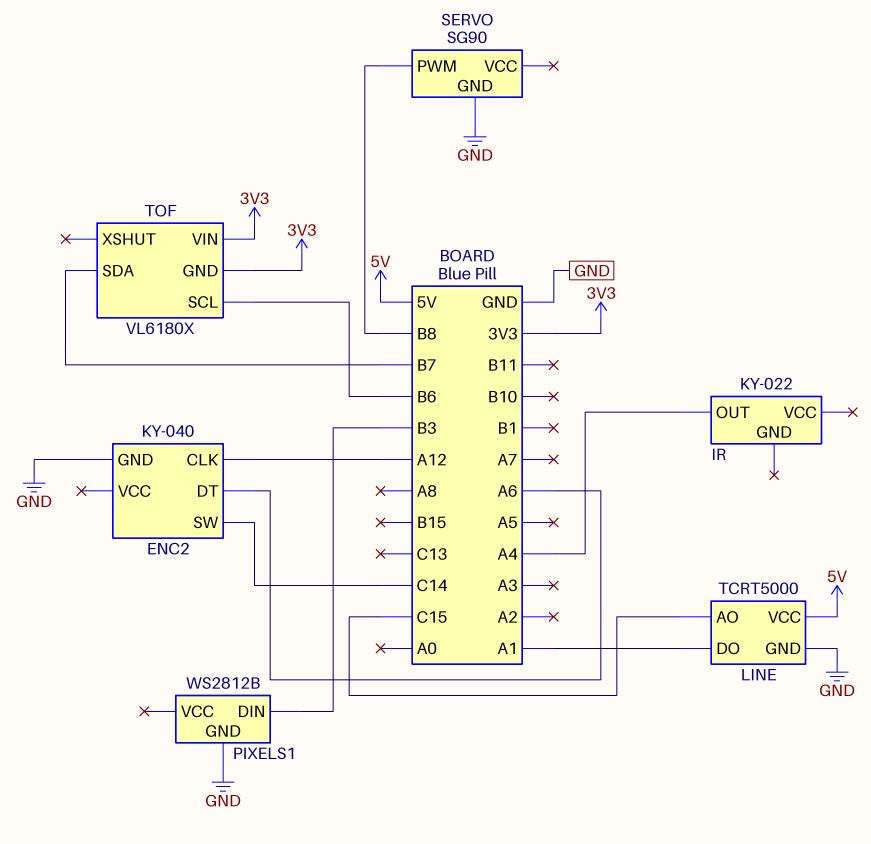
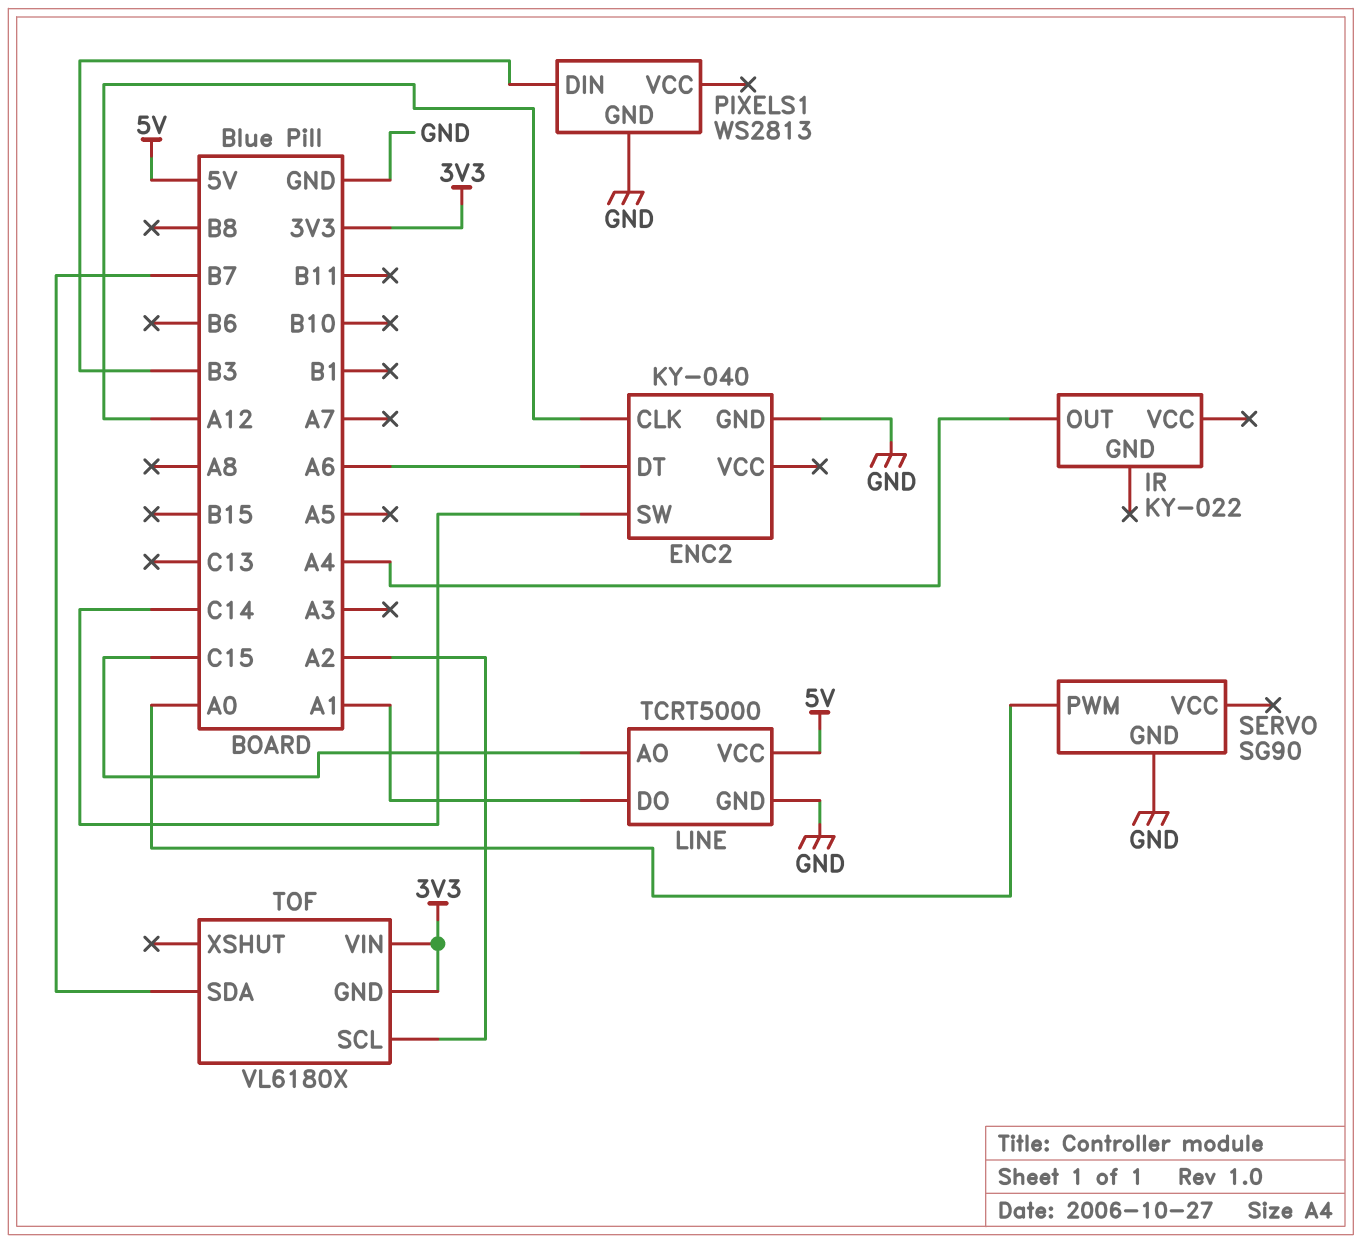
PIXELS1: WS2812B -> WS2813
SERVO pin PWM: B8 -> A0
TOF pin SCL: B6 -> A2

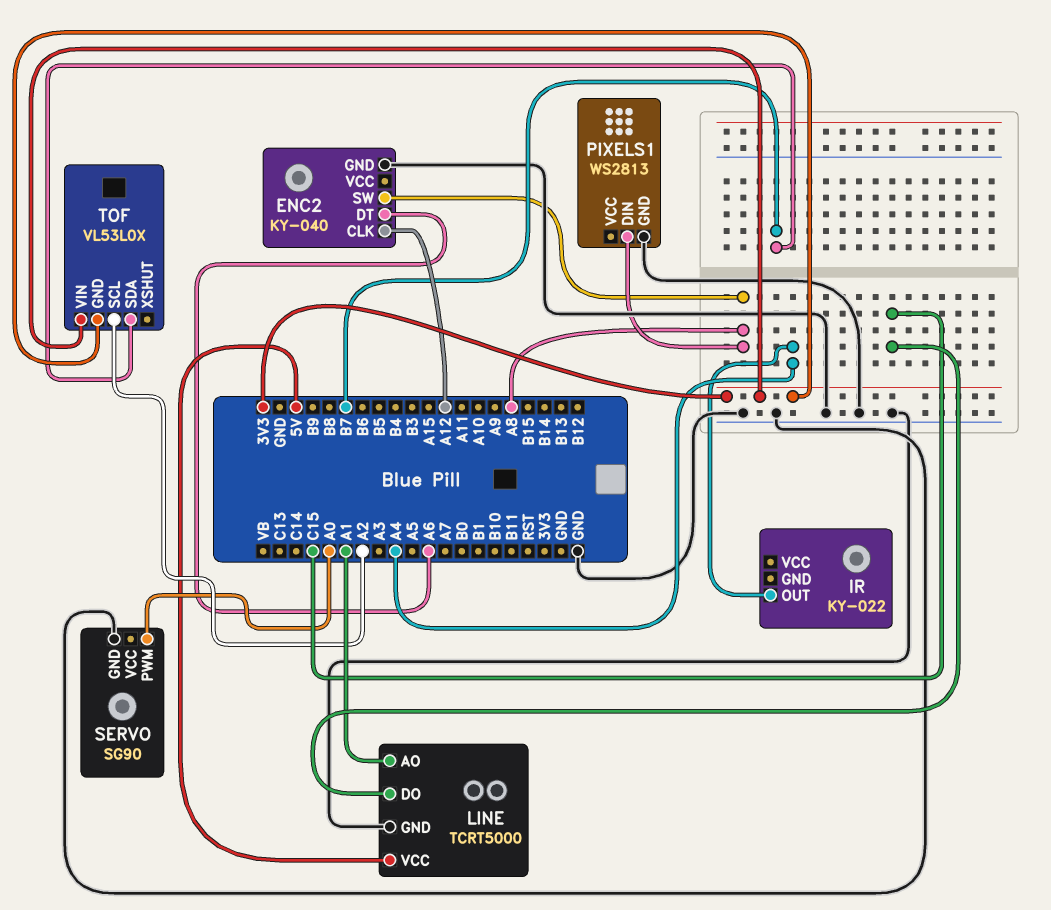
ENC2 pin SW: C14 -> A8
LINE pin AO: C15 -> A1
LINE pin DO: A1 -> C15
PIXELS1 pin DIN: B3 -> A8
TOF: VL6180X -> VL53L0X

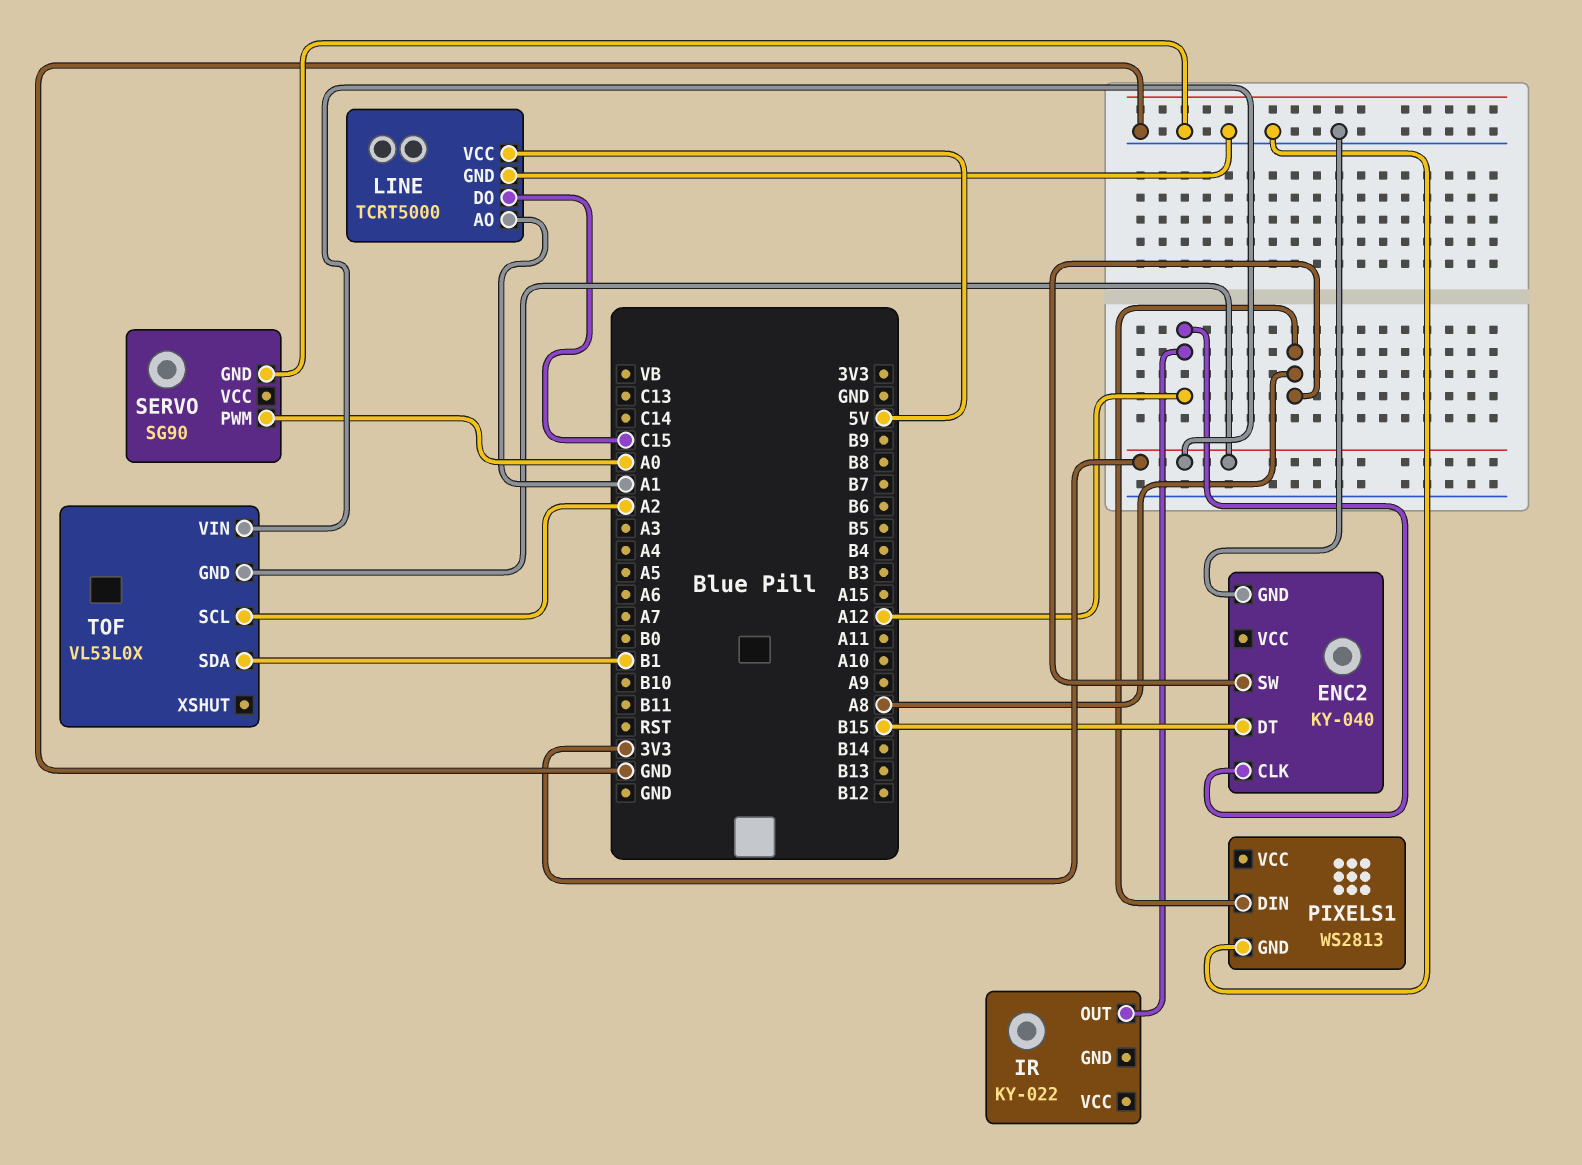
ENC2 pin DT: A6 -> B15
IR pin OUT: A4 -> A12
TOF pin SDA: B7 -> B1

